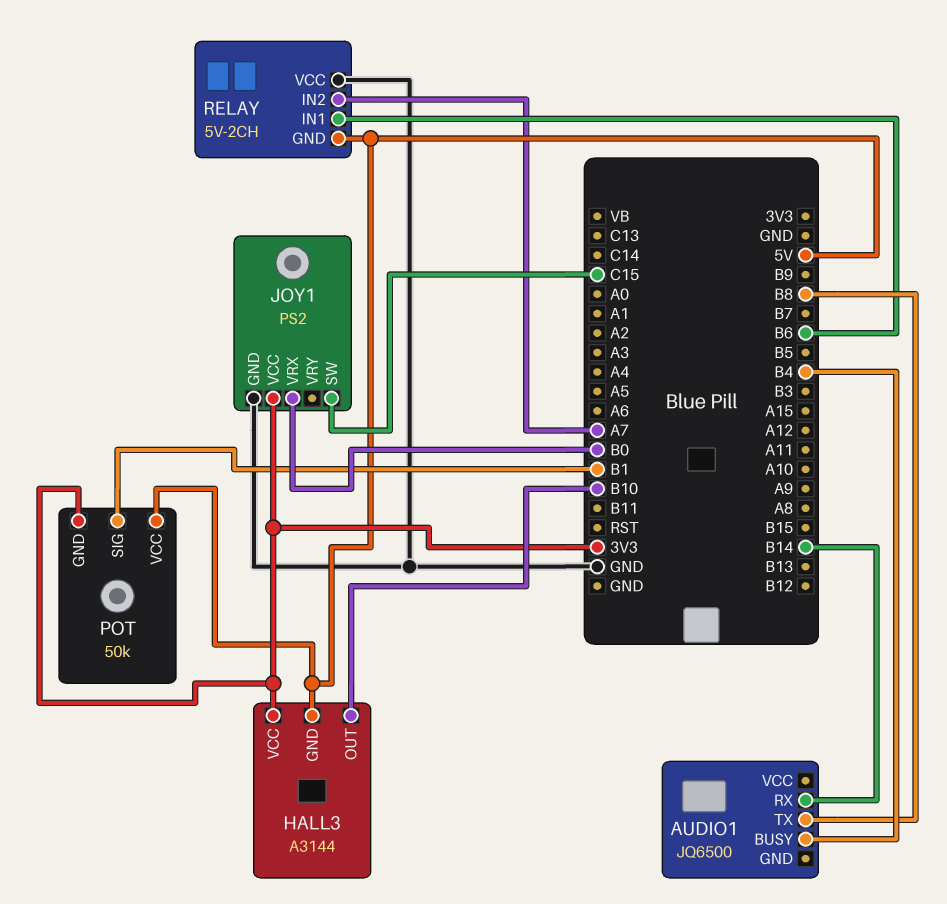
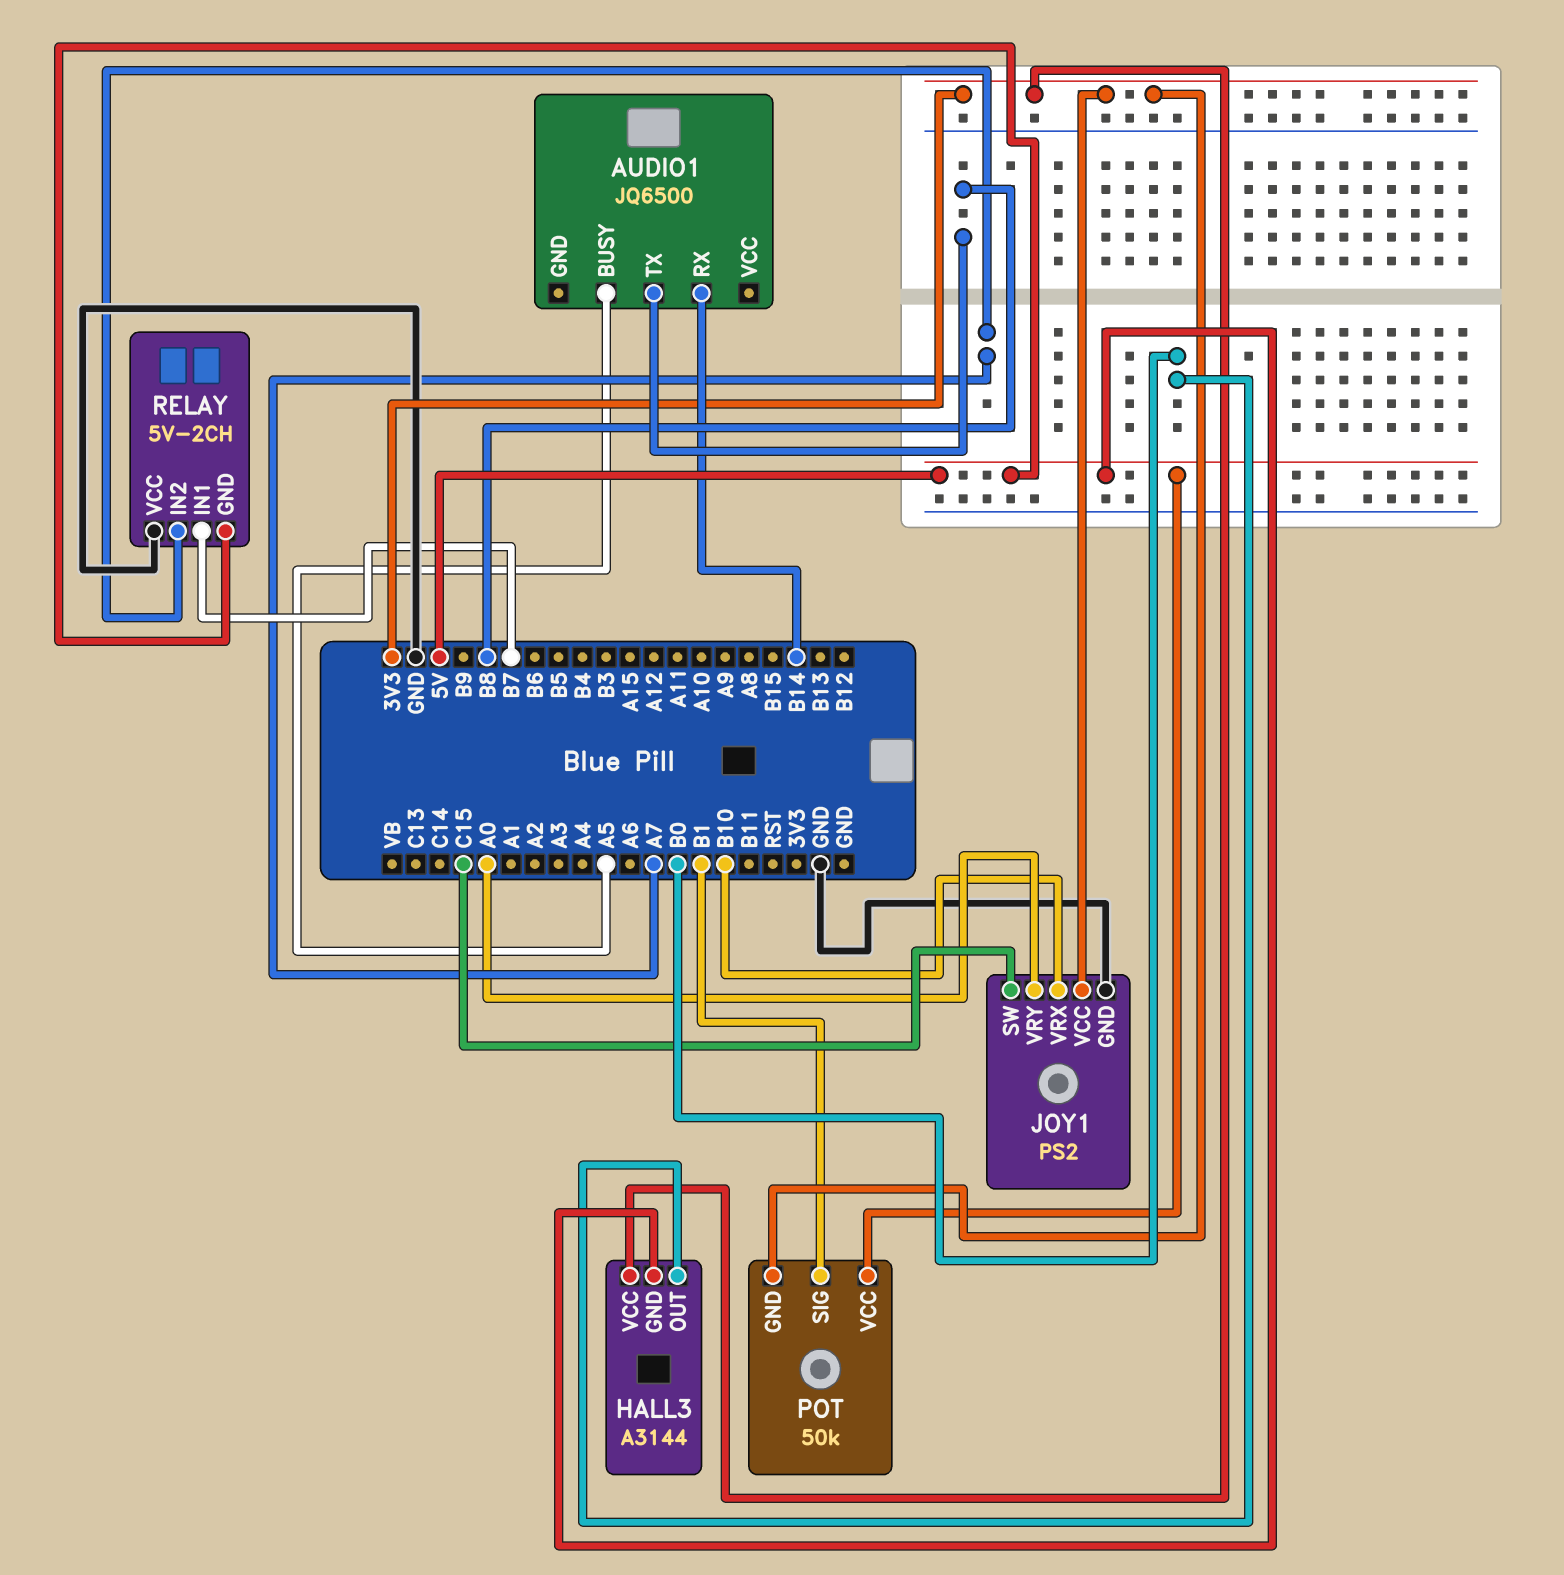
AUDIO1 pin BUSY: B4 -> A5
HALL3 pin OUT: B10 -> B0
JOY1 pin VRX: B0 -> B10
JOY1 pin VRY: none -> A0
RELAY pin IN1: B6 -> B7

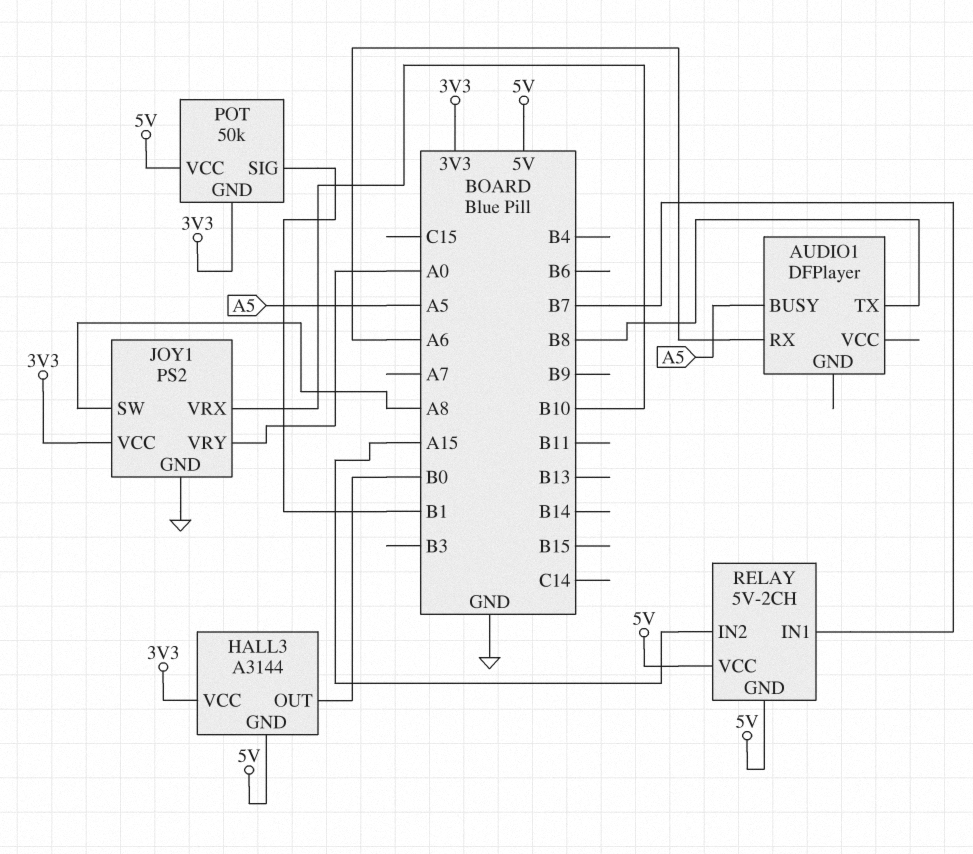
AUDIO1: JQ6500 -> DFPlayer
AUDIO1 pin RX: B14 -> A6
JOY1 pin SW: C15 -> A8
RELAY pin IN2: A7 -> A15
RELAY pin VCC: GND -> 5V

